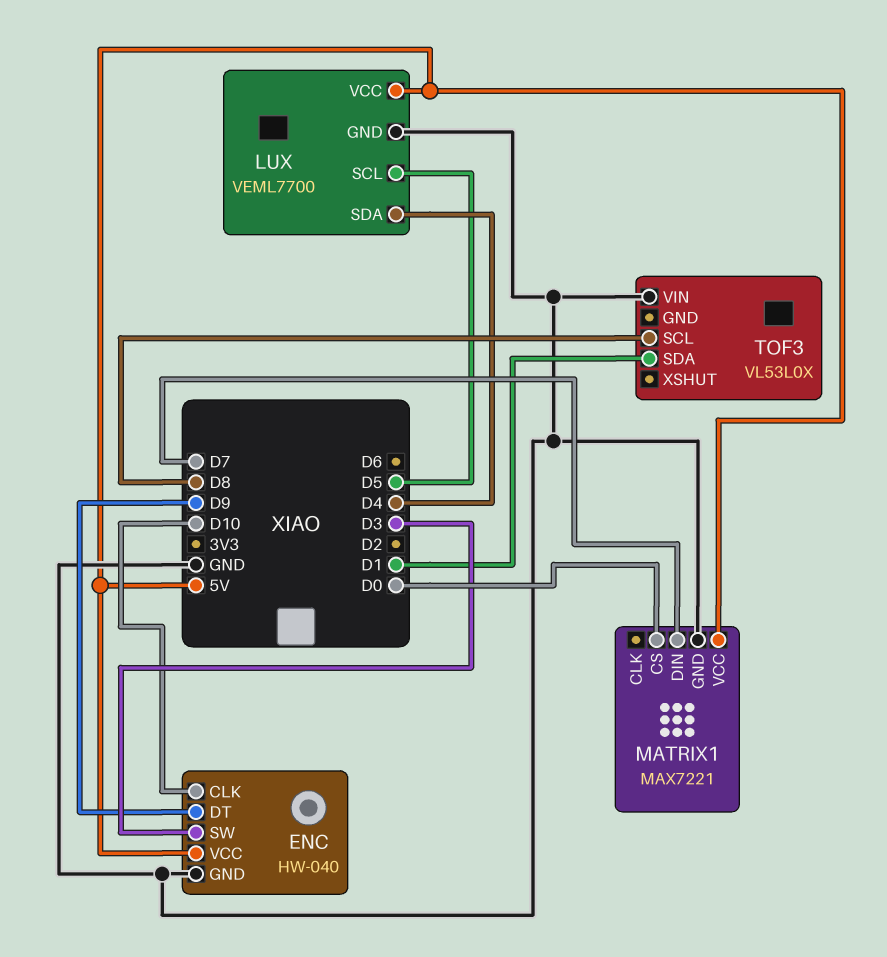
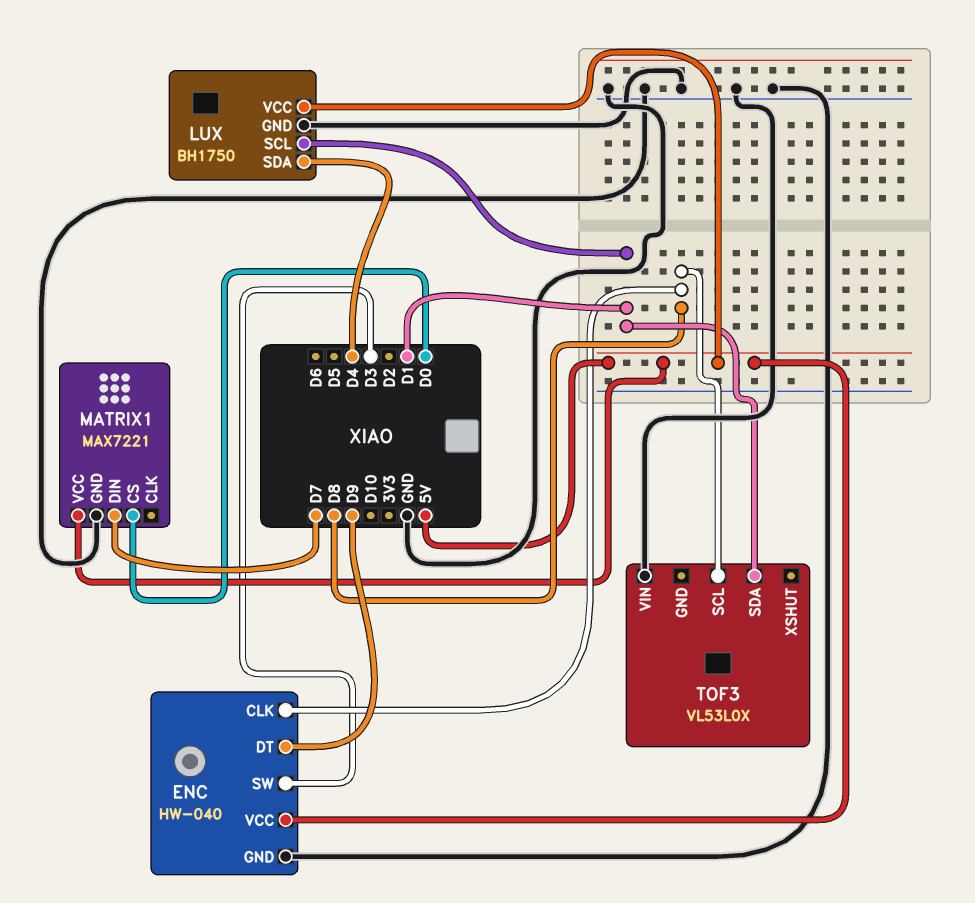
ENC pin CLK: D10 -> D8
LUX: VEML7700 -> BH1750
LUX pin SCL: D5 -> D1

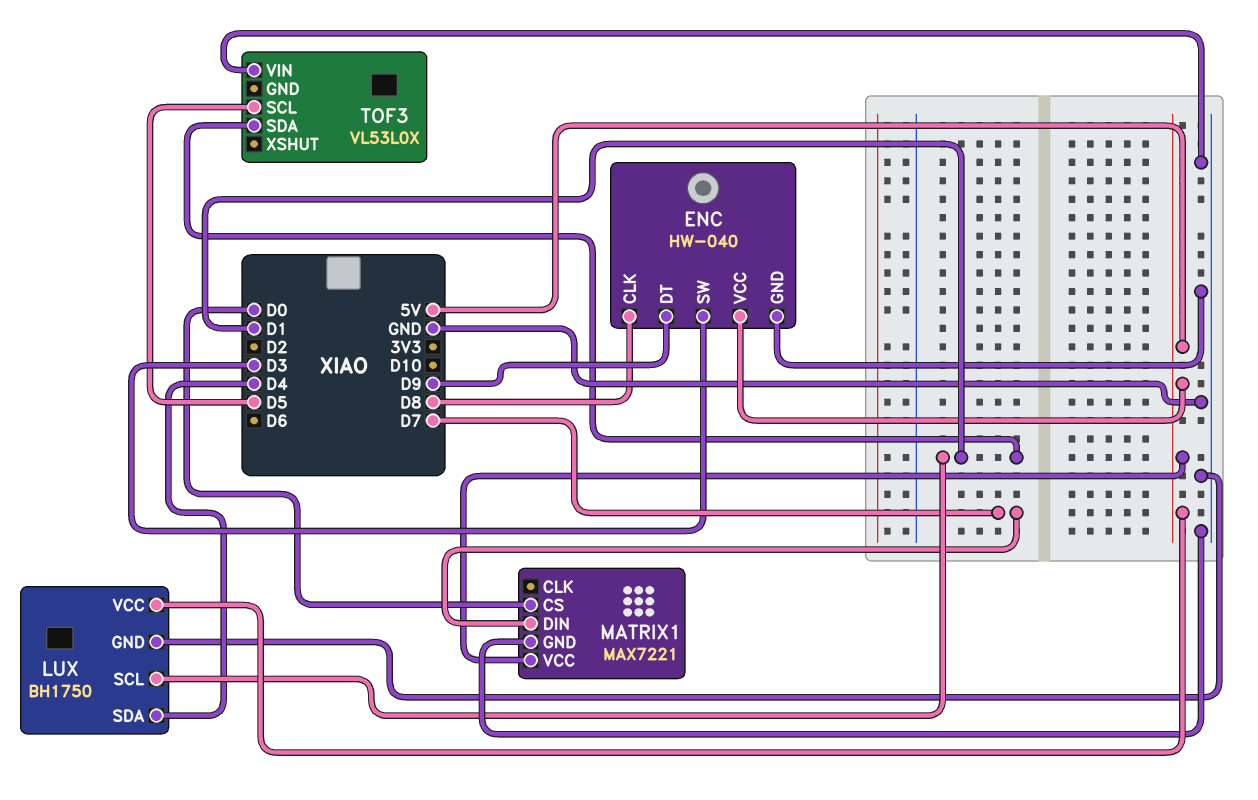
TOF3 pin SCL: D8 -> D5

